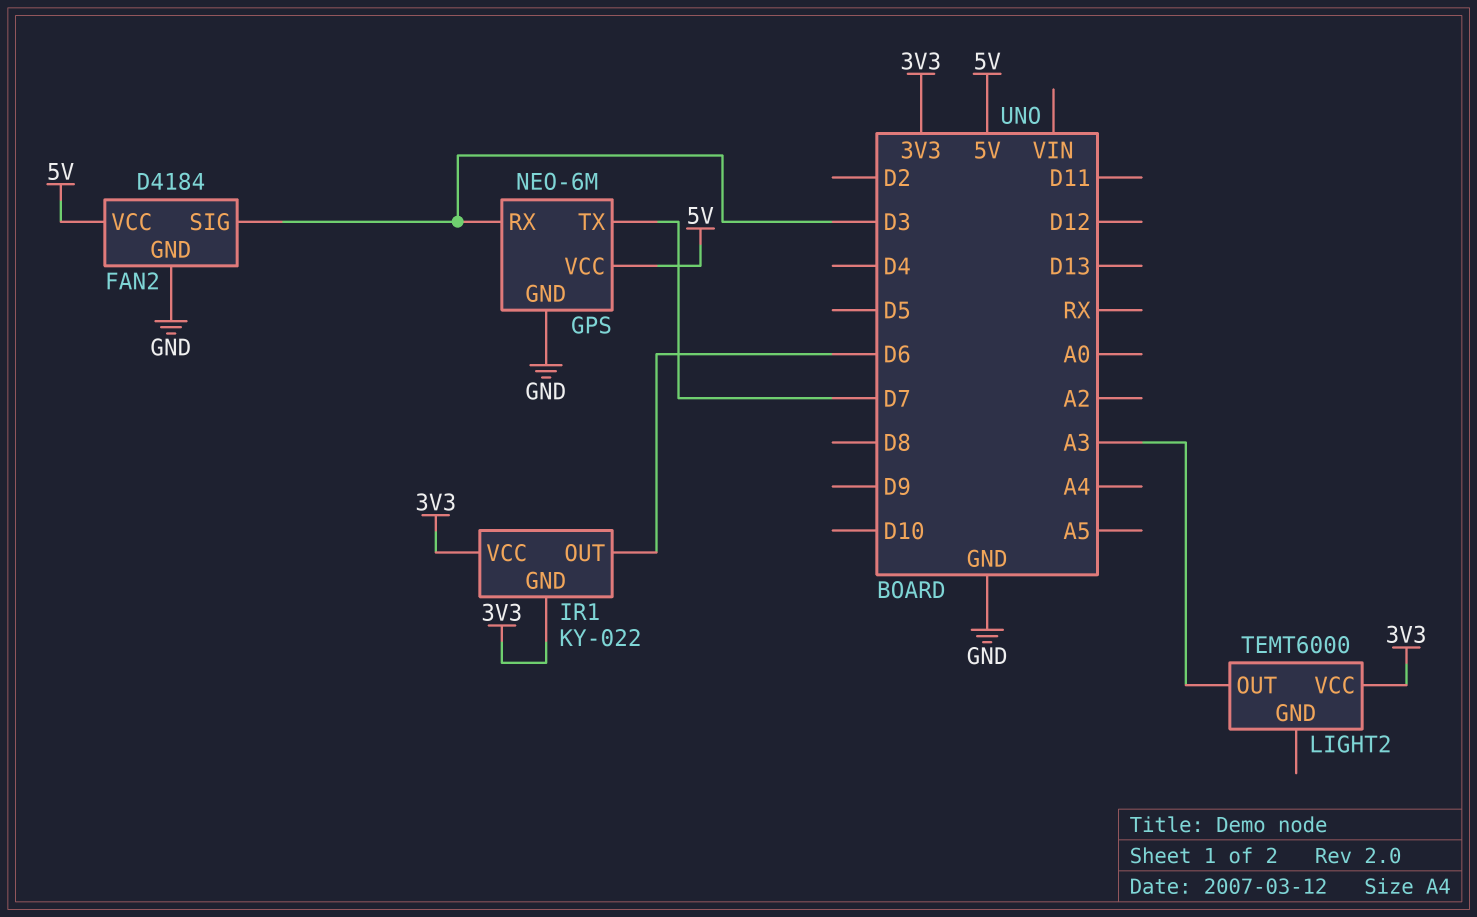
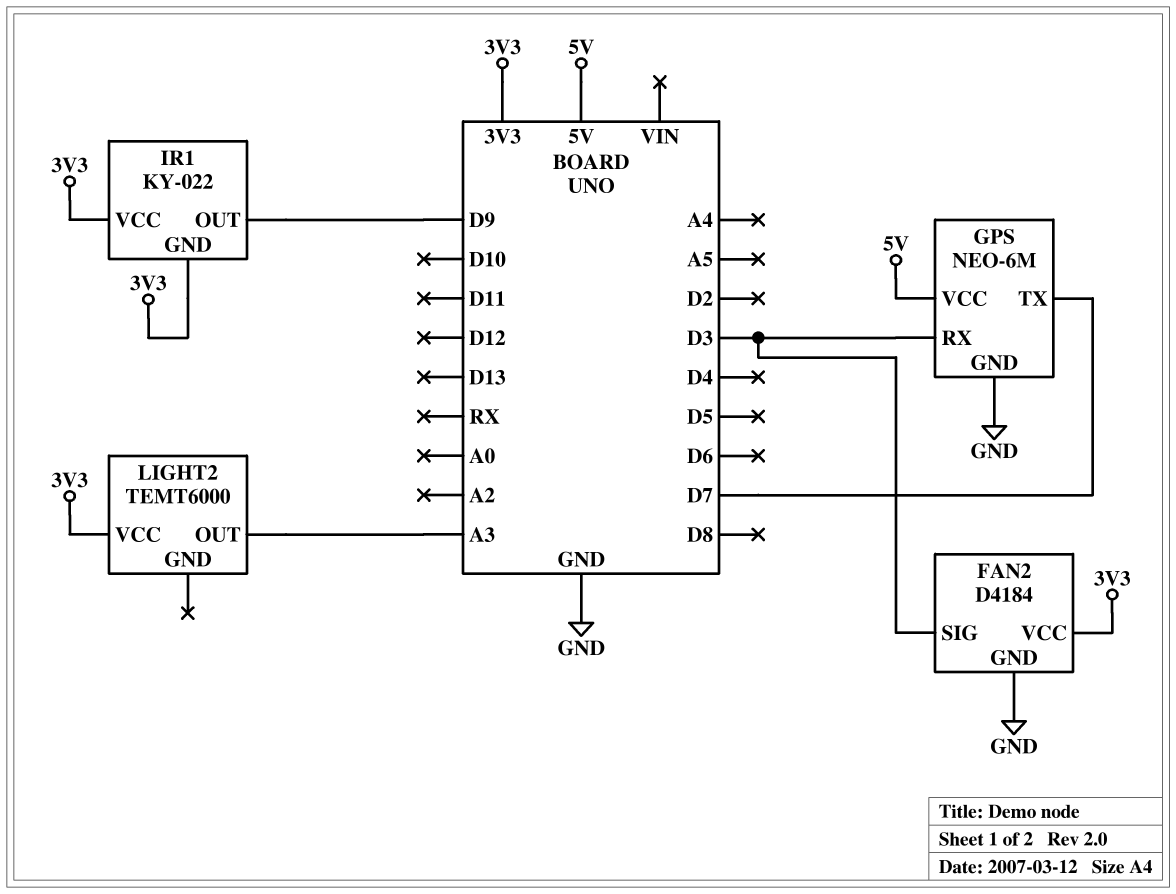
FAN2 pin VCC: 5V -> 3V3
IR1 pin OUT: D6 -> D9

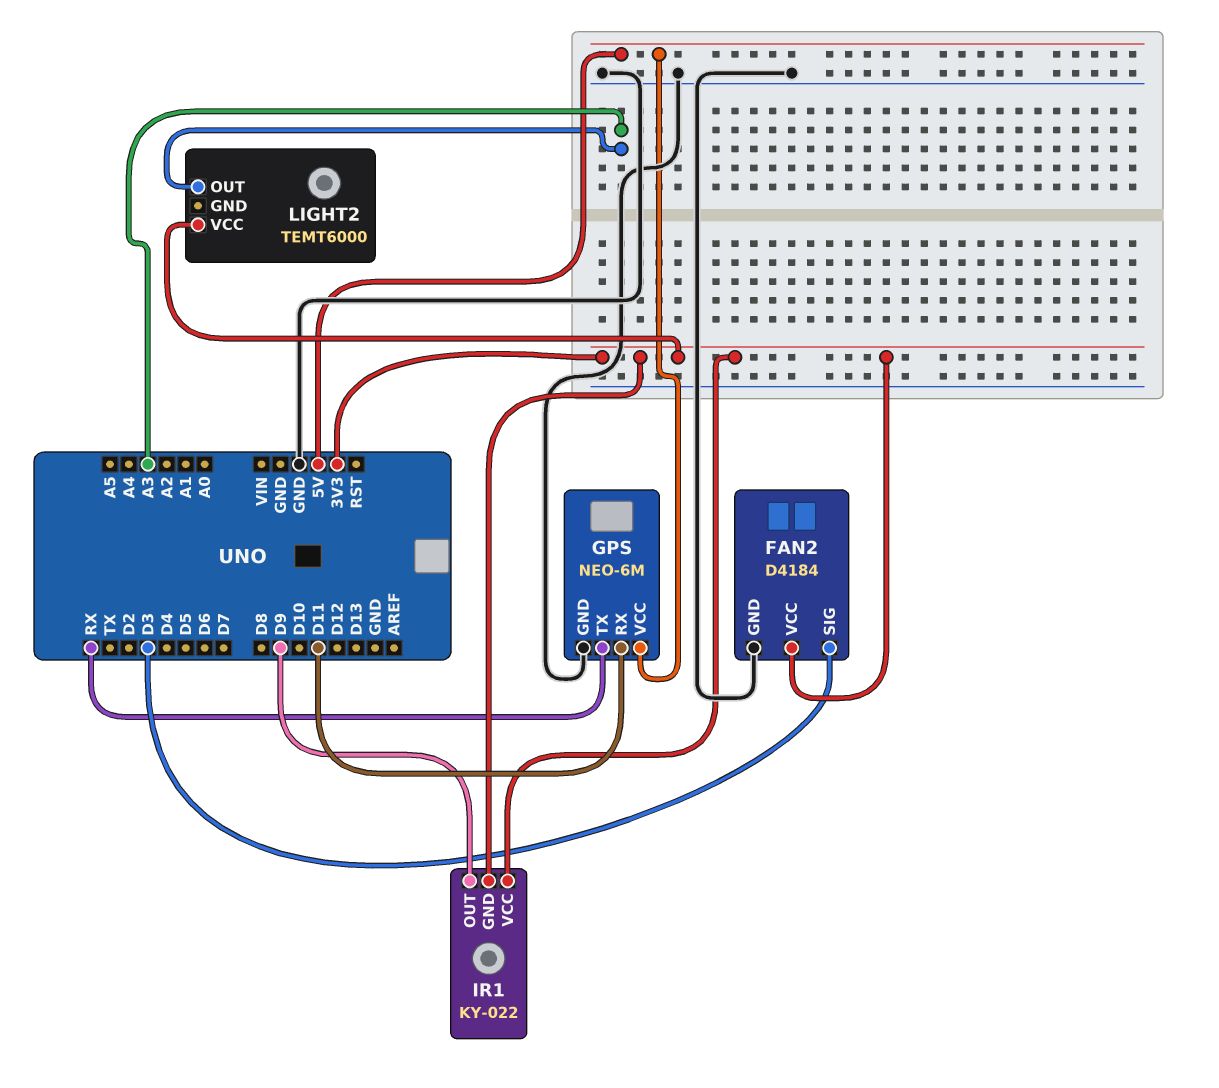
GPS pin RX: D3 -> D11
GPS pin TX: D7 -> RX

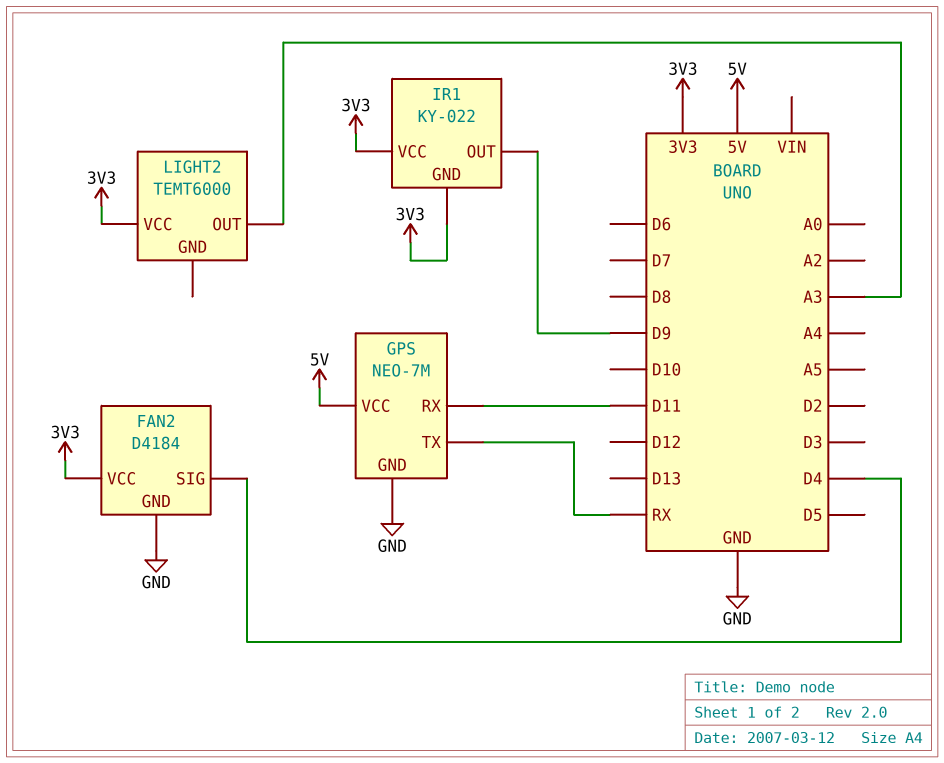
FAN2 pin SIG: D3 -> D4
GPS: NEO-6M -> NEO-7M

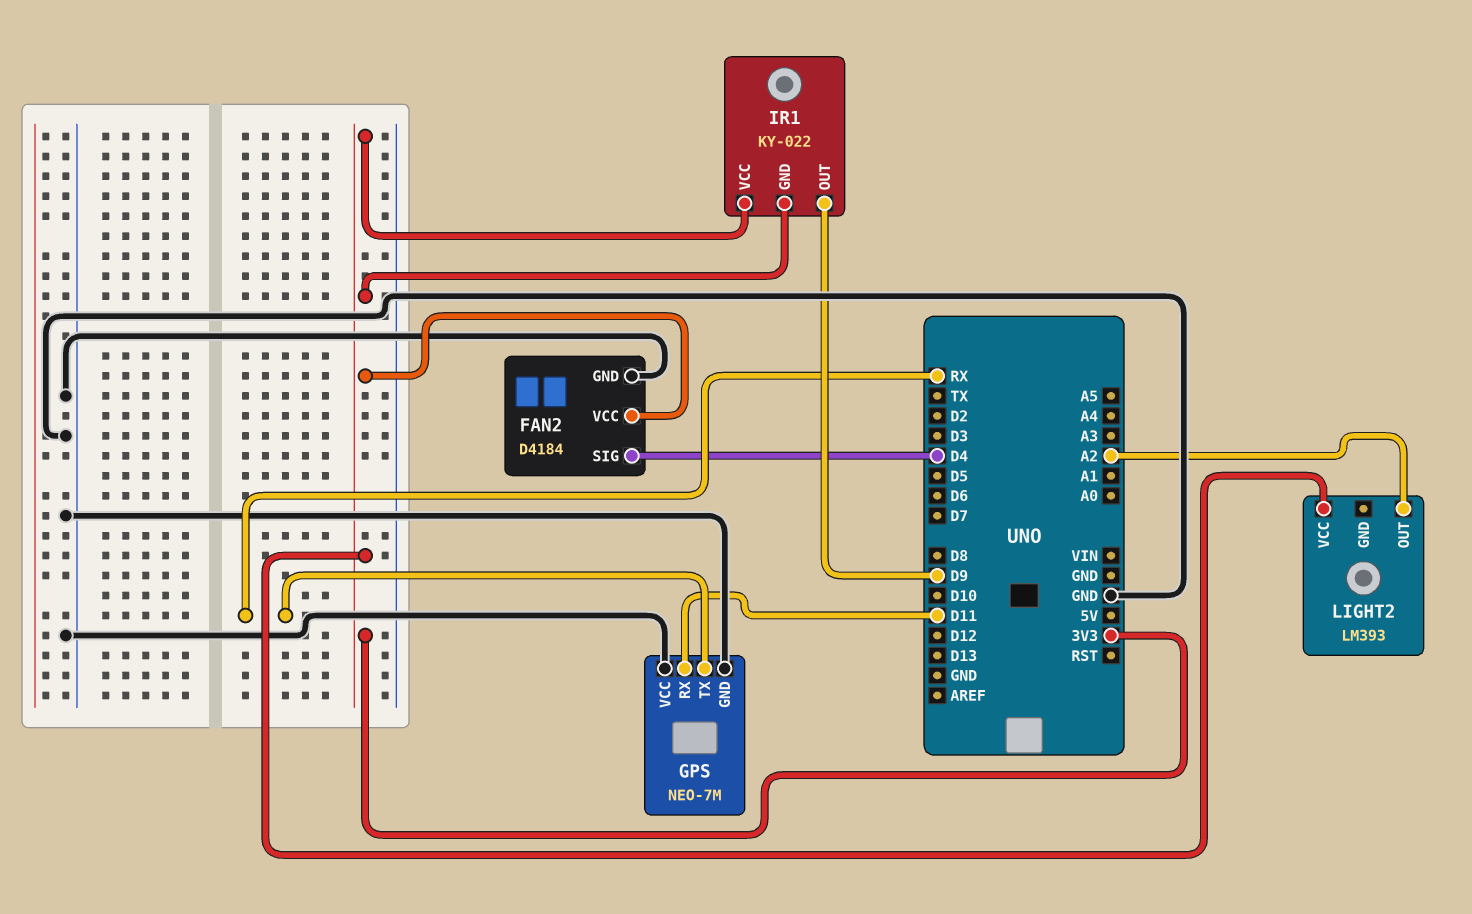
GPS pin VCC: 5V -> GND
LIGHT2: TEMT6000 -> LM393
LIGHT2 pin OUT: A3 -> A2

